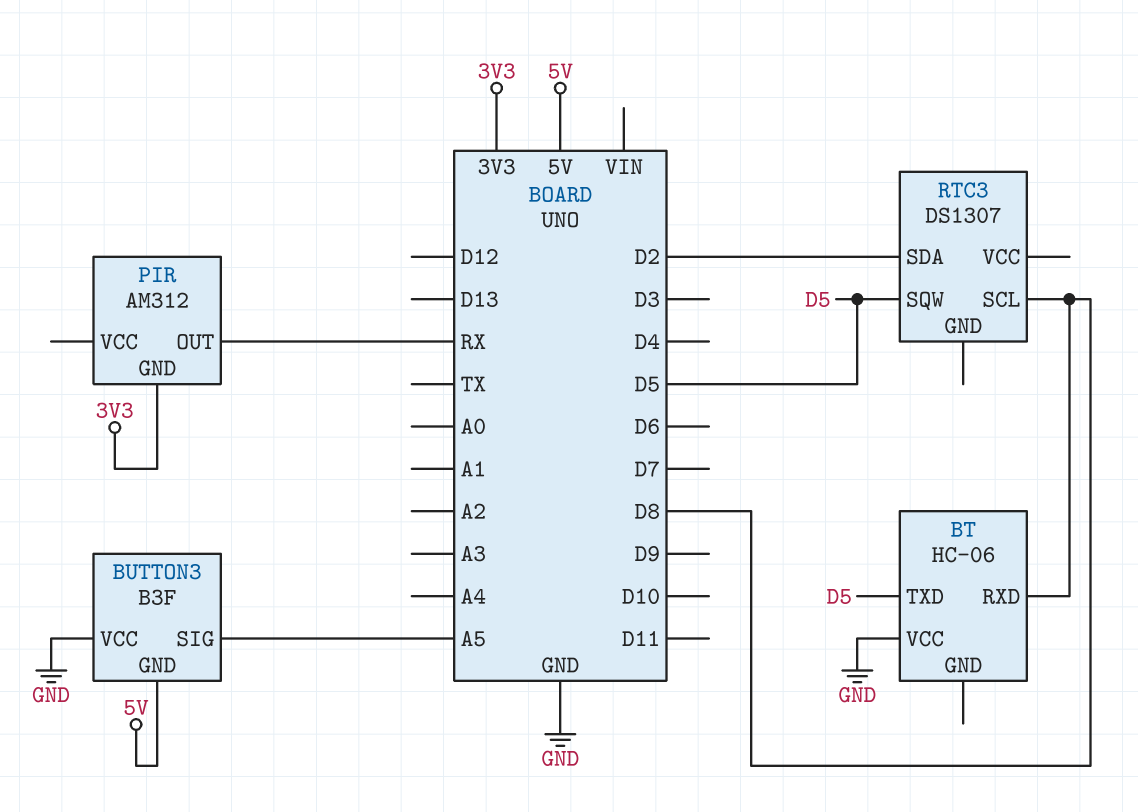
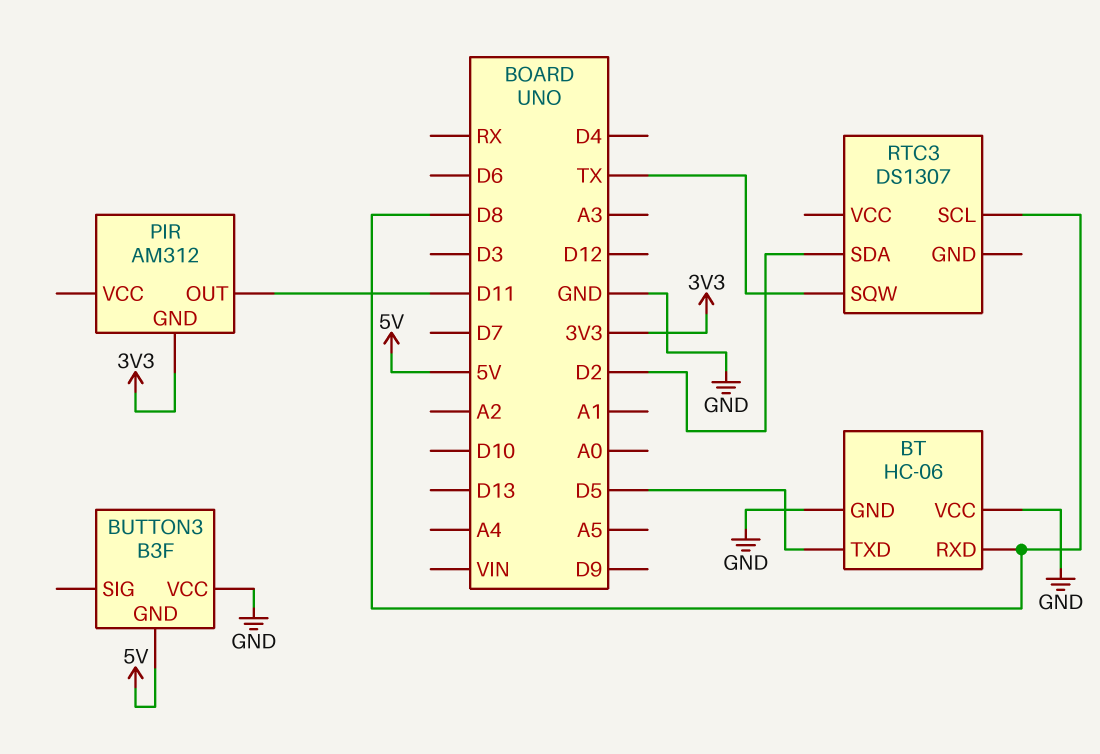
BT pin GND: none -> GND
BUTTON3 pin SIG: A5 -> none
PIR pin OUT: RX -> D11
RTC3 pin SQW: D5 -> TX

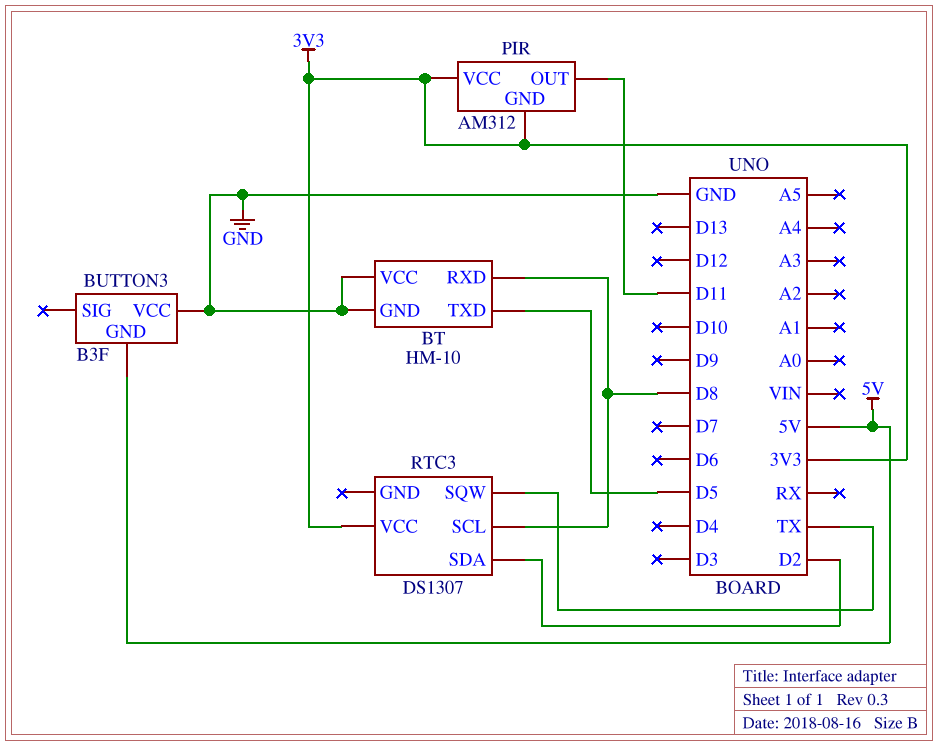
BT: HC-06 -> HM-10
PIR pin VCC: none -> 3V3
RTC3 pin VCC: none -> 3V3

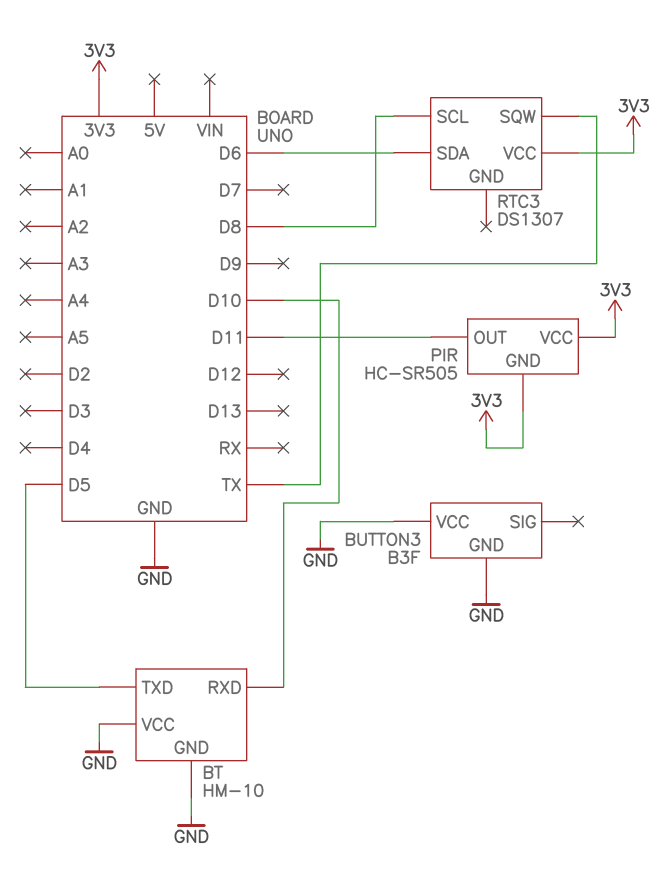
BT pin RXD: D8 -> D10
BUTTON3 pin GND: 5V -> GND
PIR: AM312 -> HC-SR505
RTC3 pin SDA: D2 -> D6

